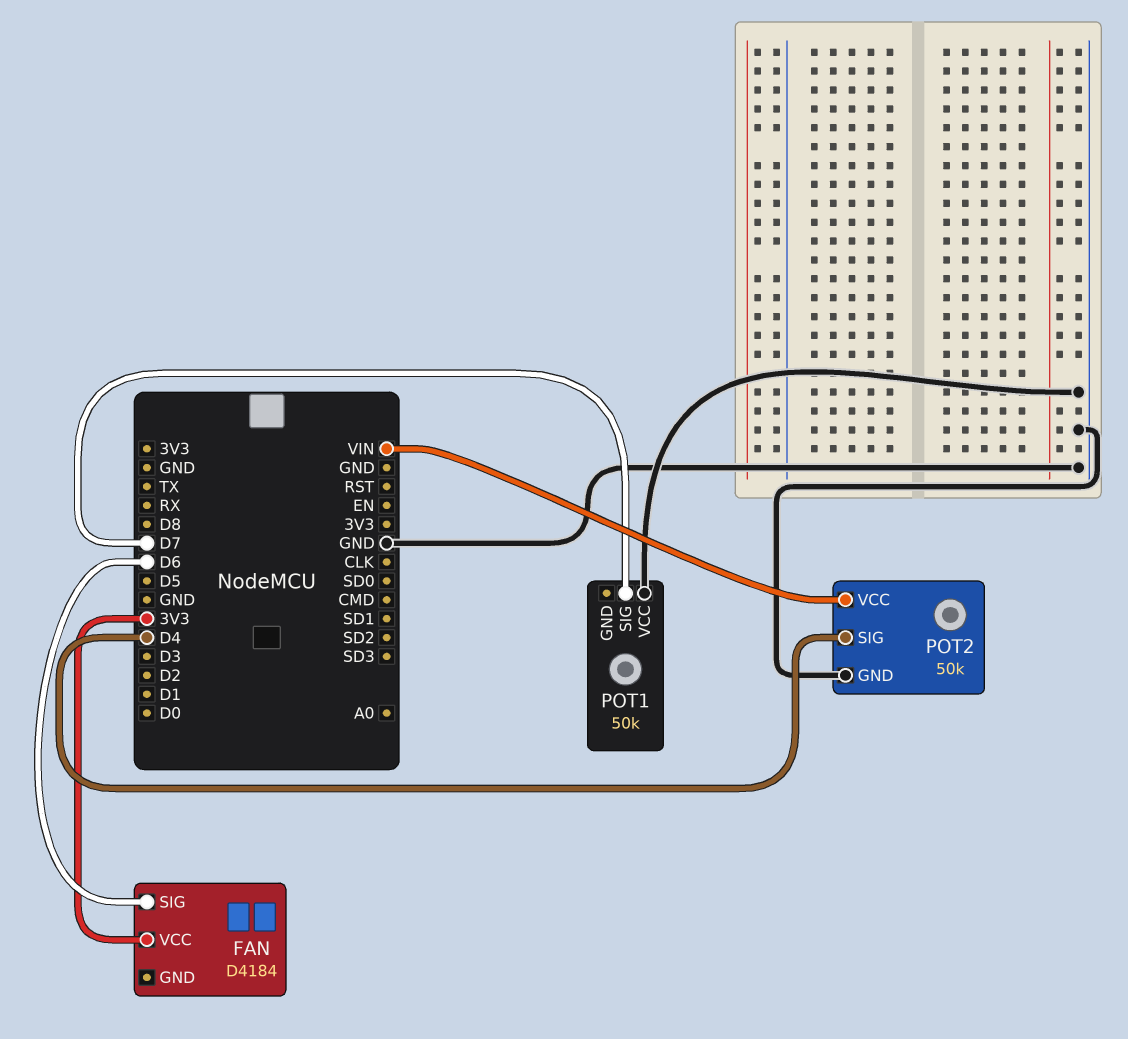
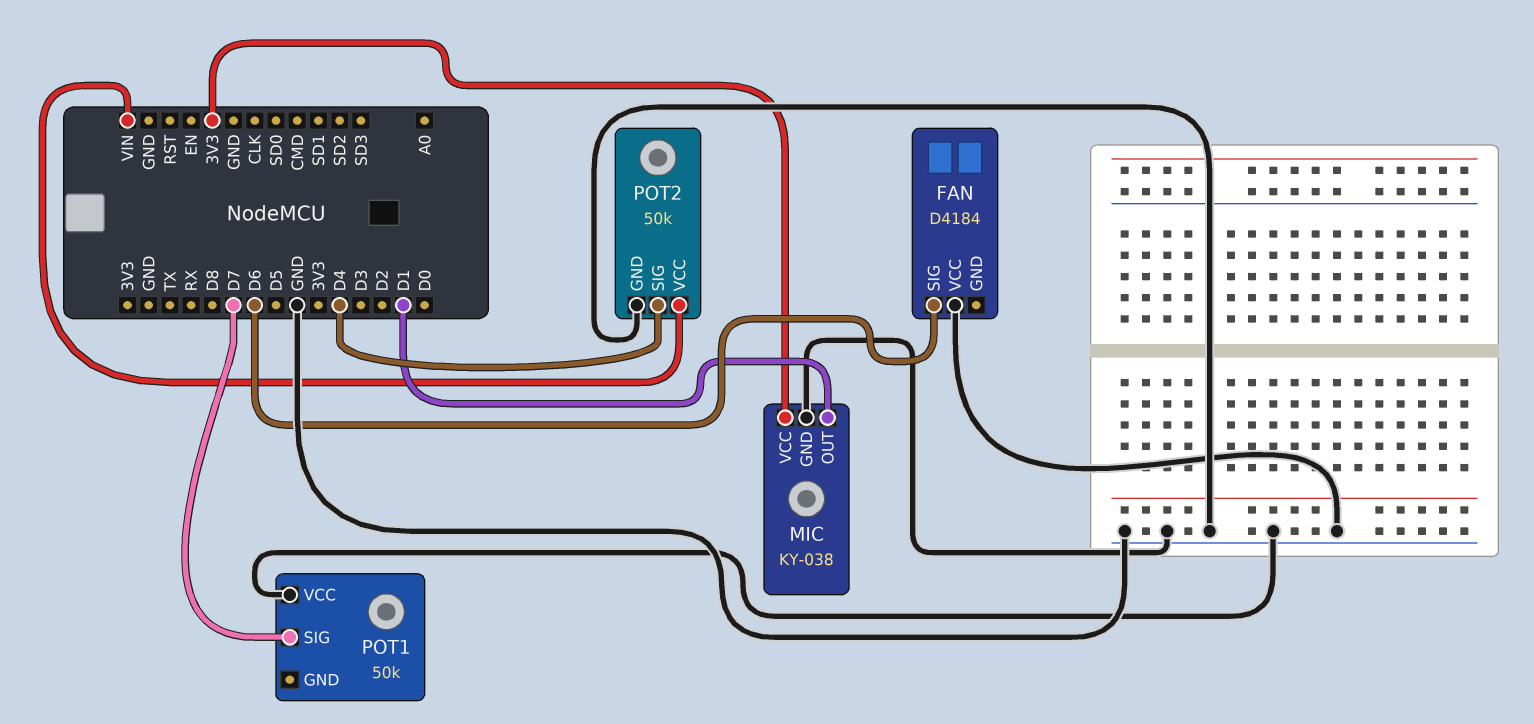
FAN pin VCC: 3V3 -> GND
MIC: none -> KY-038
MIC pin GND: none -> GND
MIC pin OUT: none -> D1
MIC pin VCC: none -> 3V3

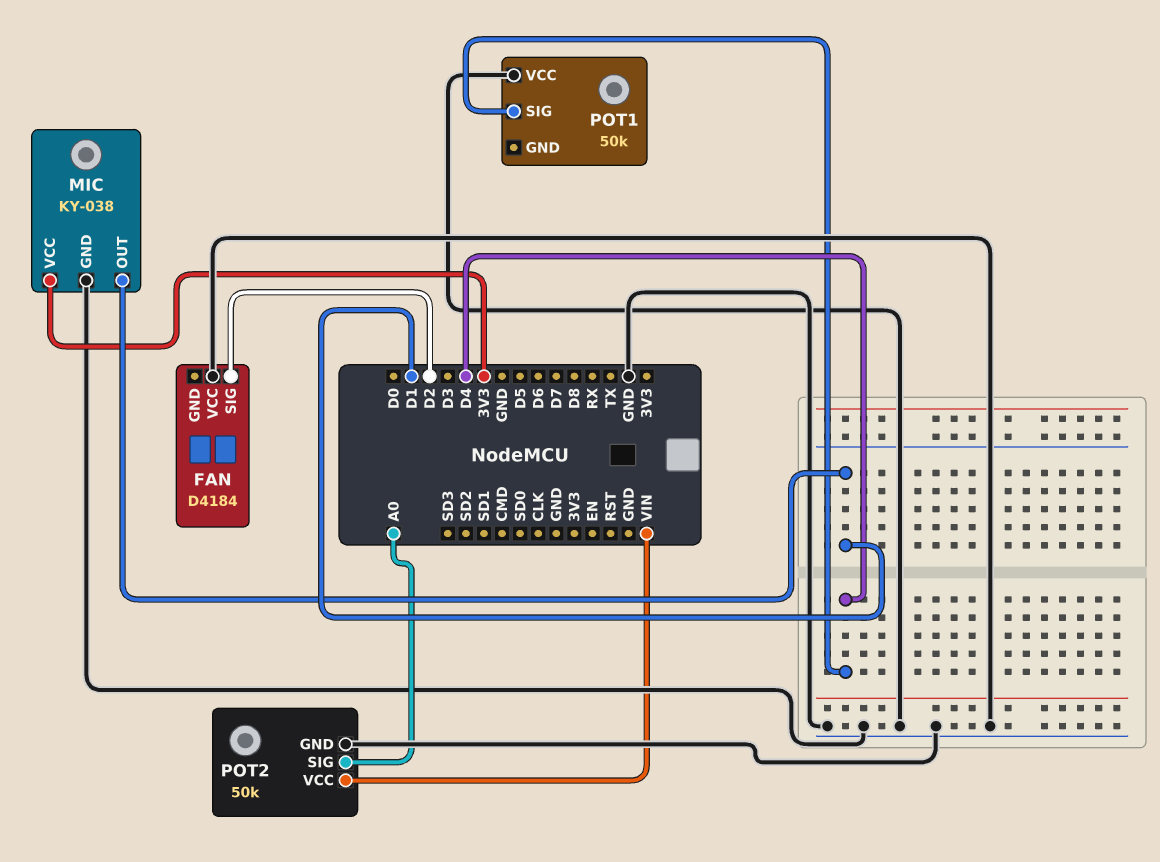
FAN pin SIG: D6 -> D2
POT1 pin SIG: D7 -> D4
POT2 pin SIG: D4 -> A0

